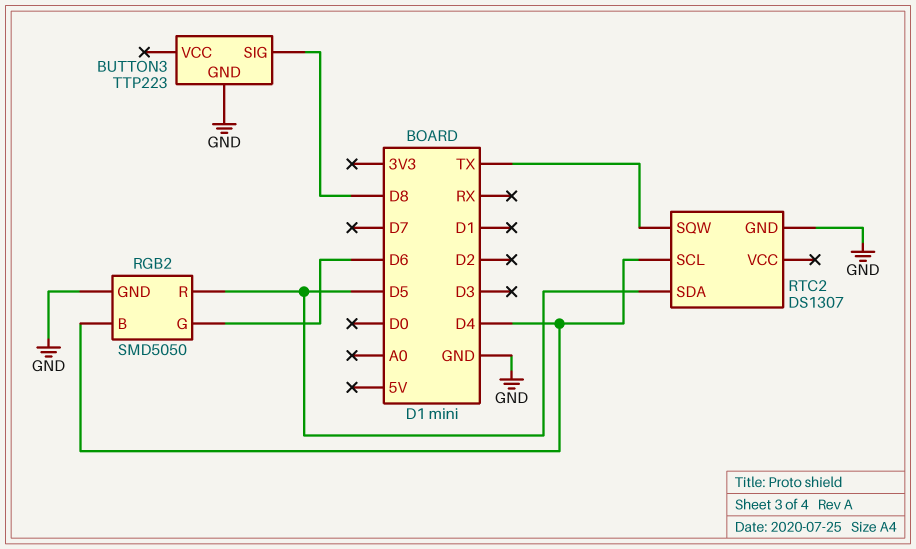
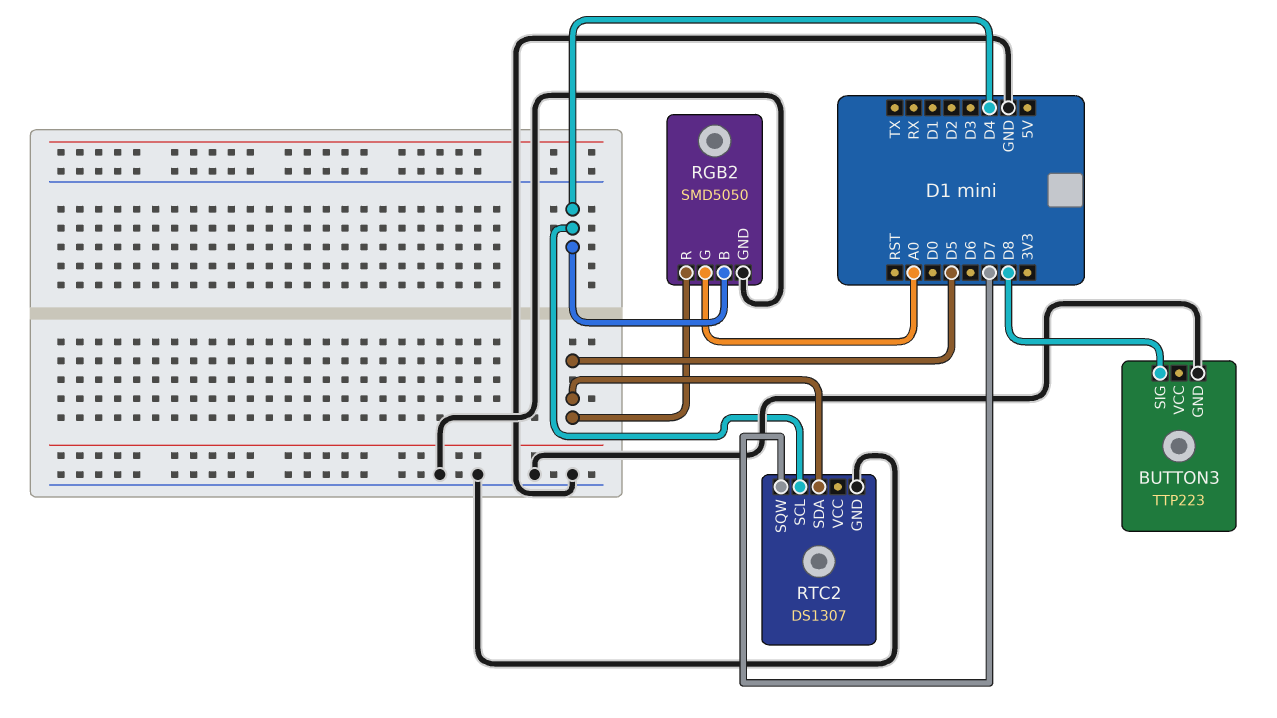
RGB2 pin G: D6 -> A0
RTC2 pin SQW: TX -> D7

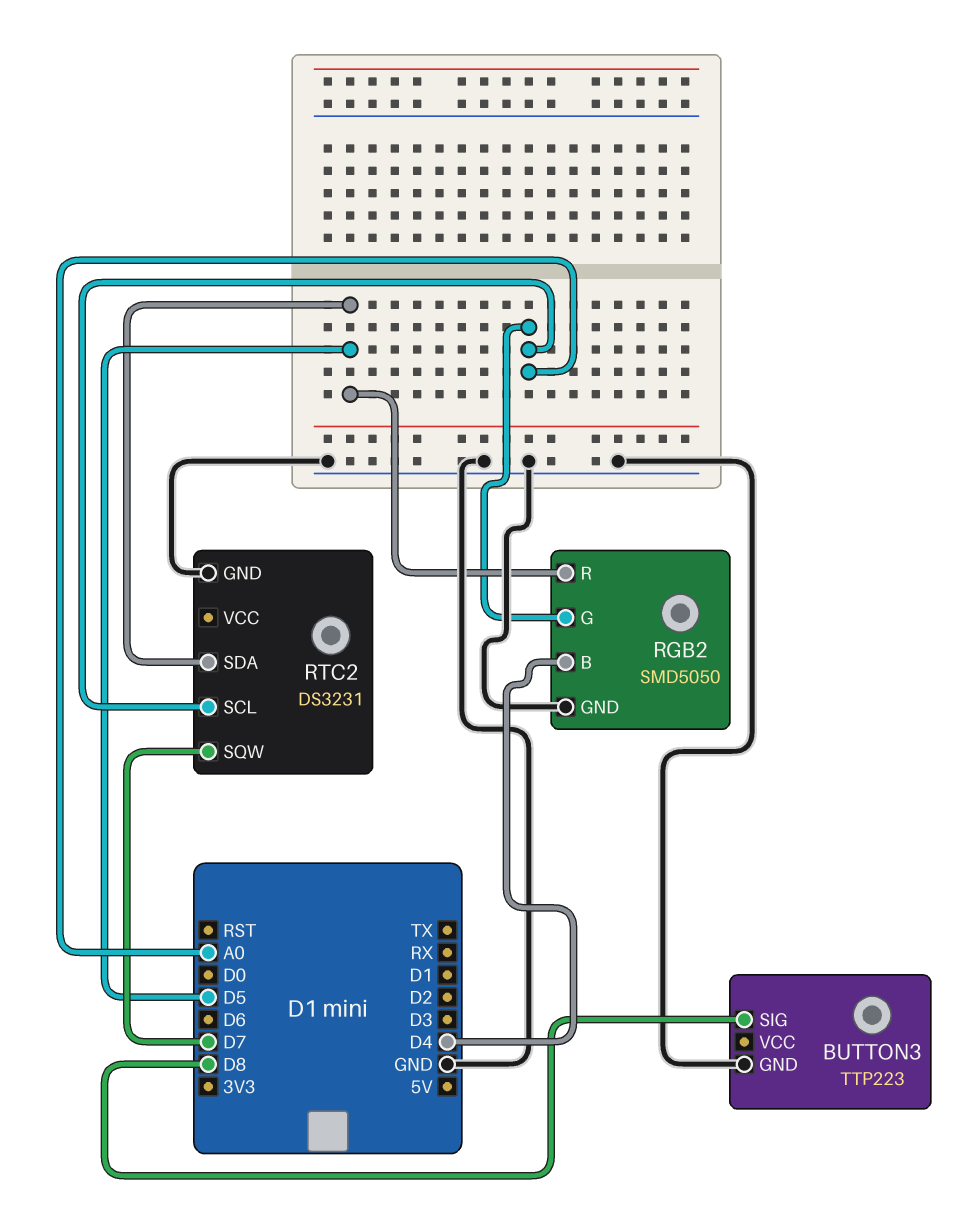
RTC2: DS1307 -> DS3231
RTC2 pin SCL: D4 -> A0

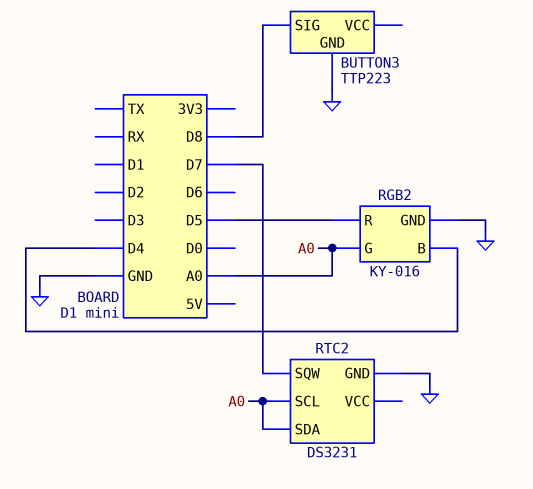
RGB2: SMD5050 -> KY-016
RTC2 pin SDA: D5 -> A0

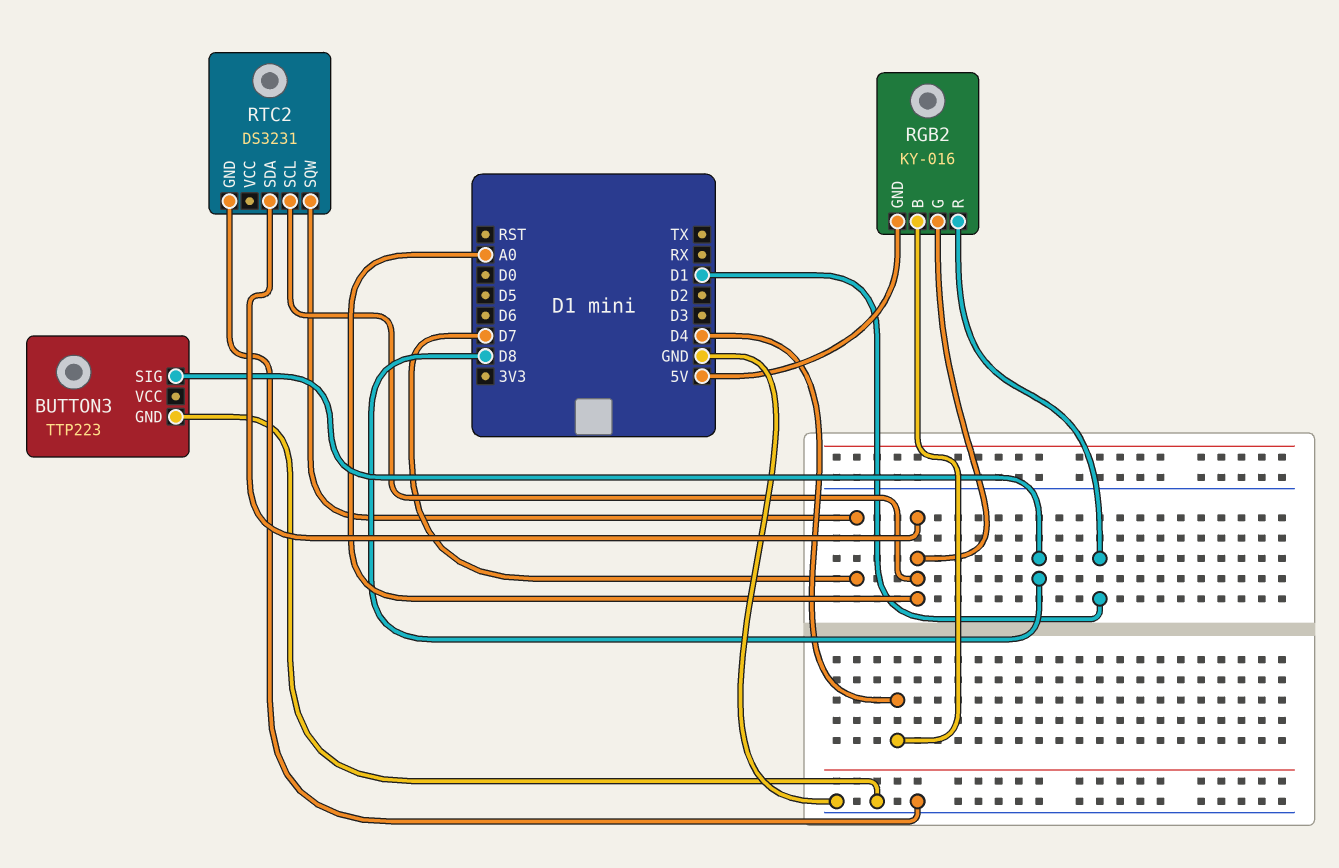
RGB2 pin GND: GND -> 5V
RGB2 pin R: D5 -> D1

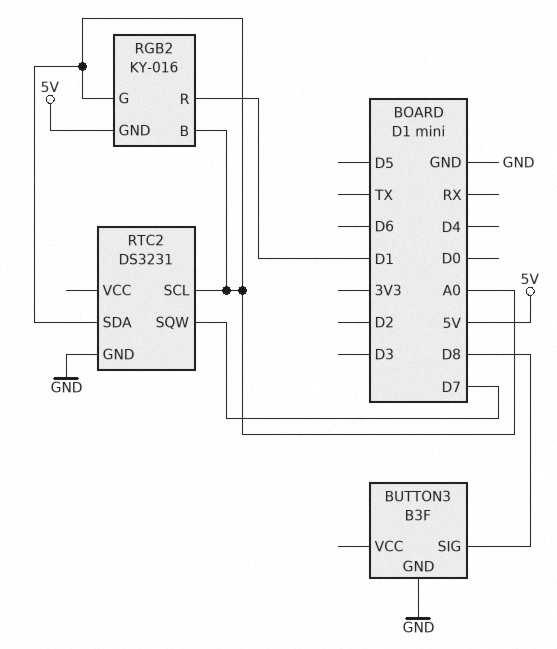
BUTTON3: TTP223 -> B3F
RGB2 pin B: D4 -> A0

